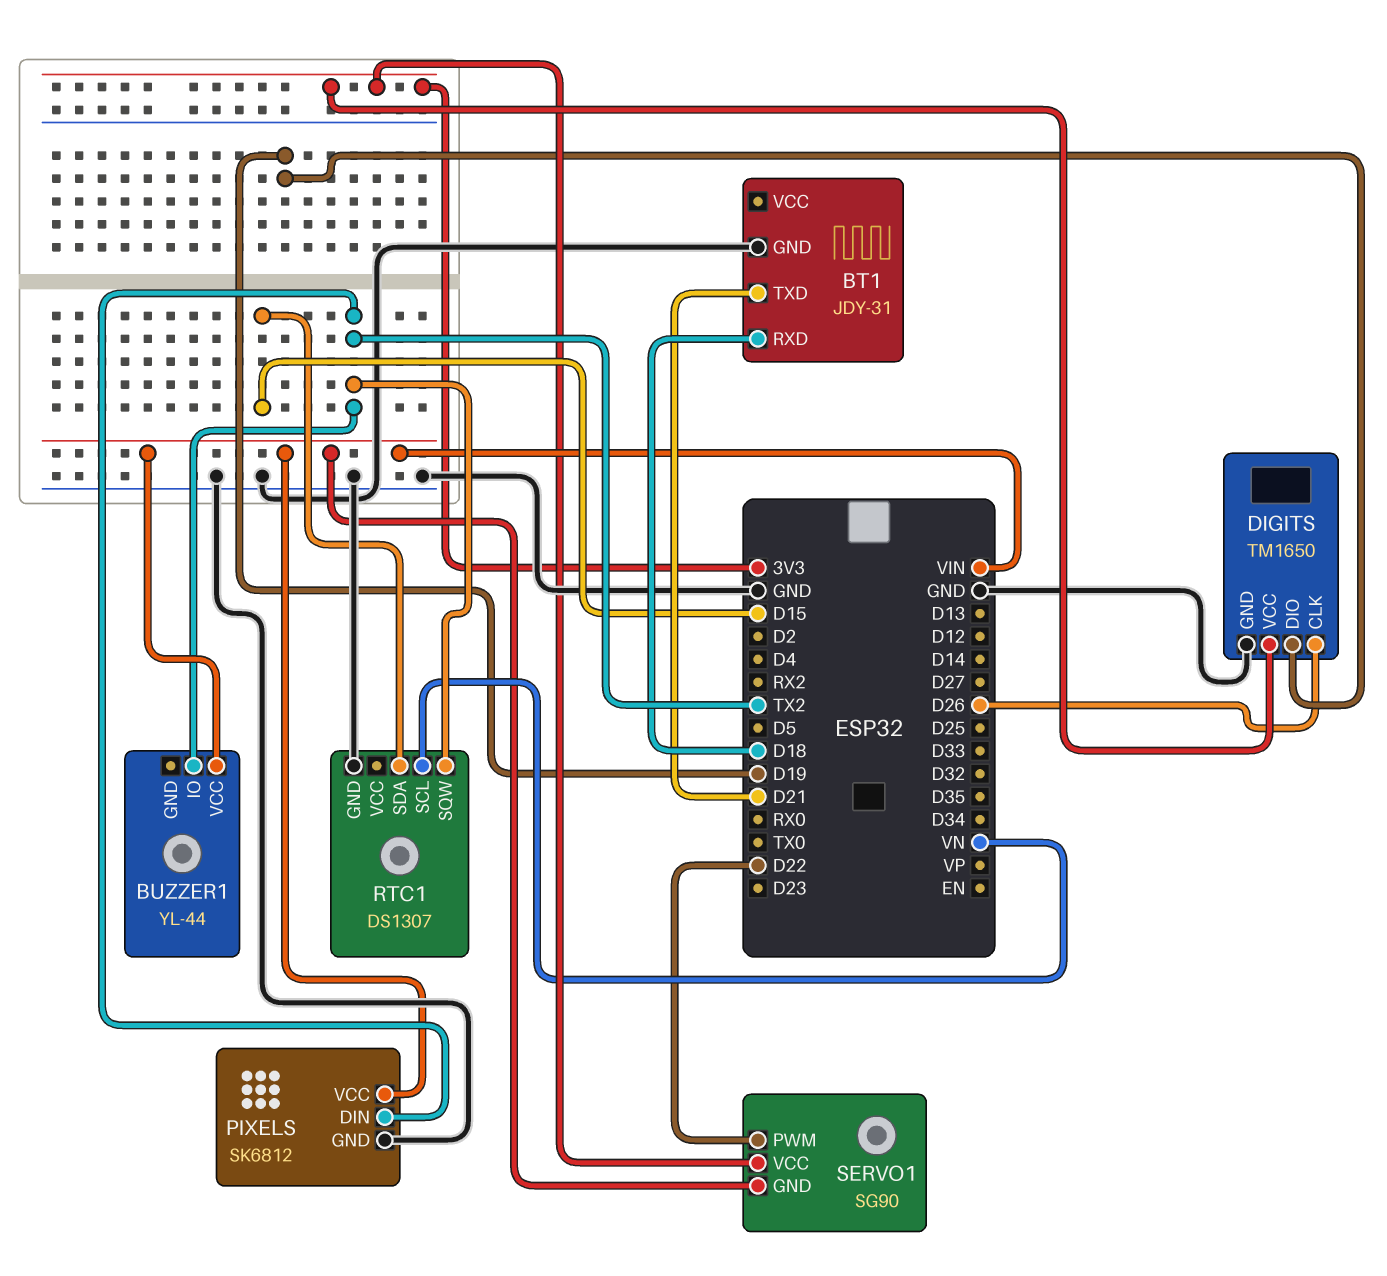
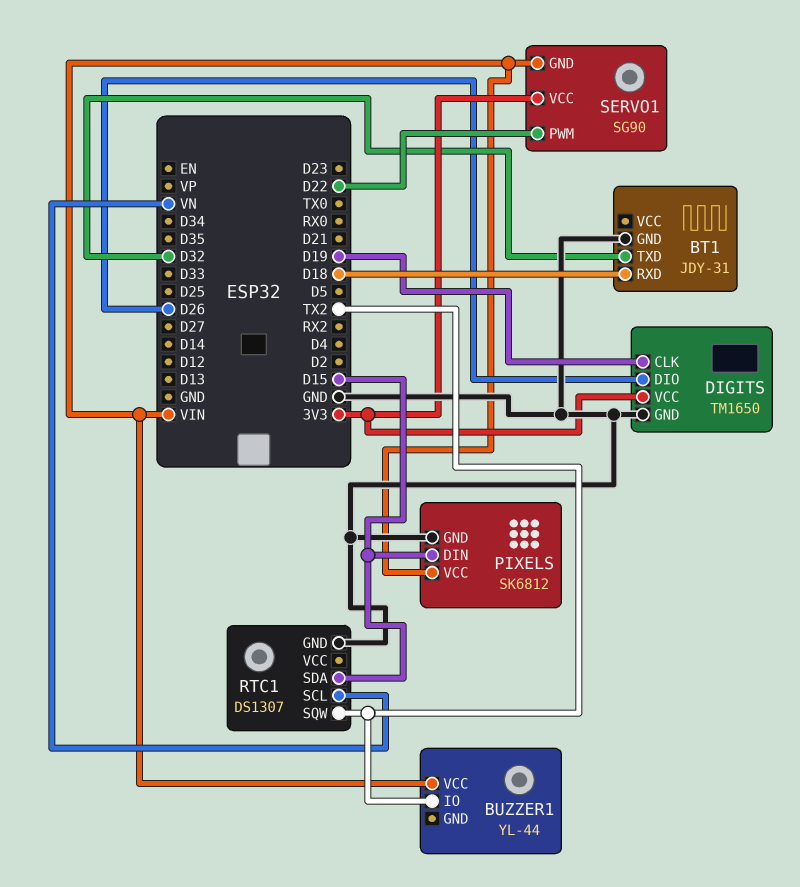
BT1 pin TXD: D21 -> D32
DIGITS pin CLK: D26 -> D19
DIGITS pin DIO: D19 -> D26
PIXELS pin DIN: TX2 -> D15

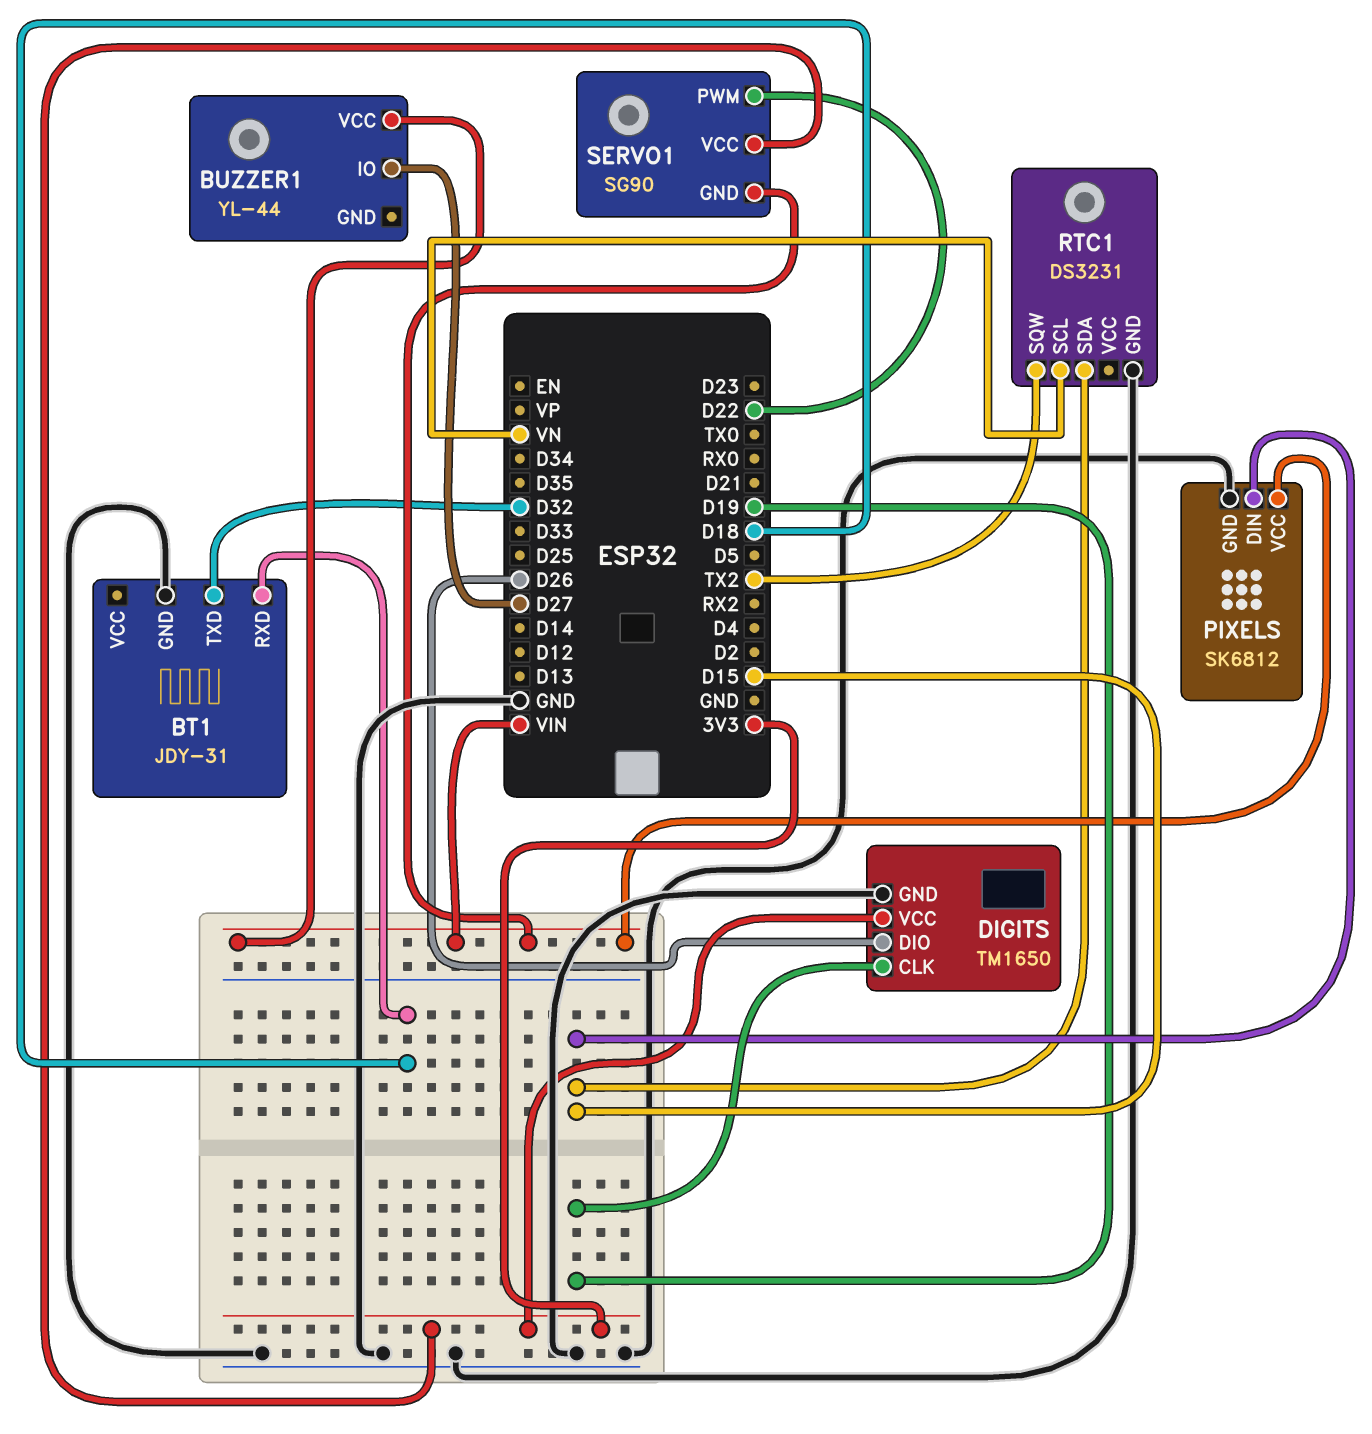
BUZZER1 pin IO: TX2 -> D27
RTC1: DS1307 -> DS3231

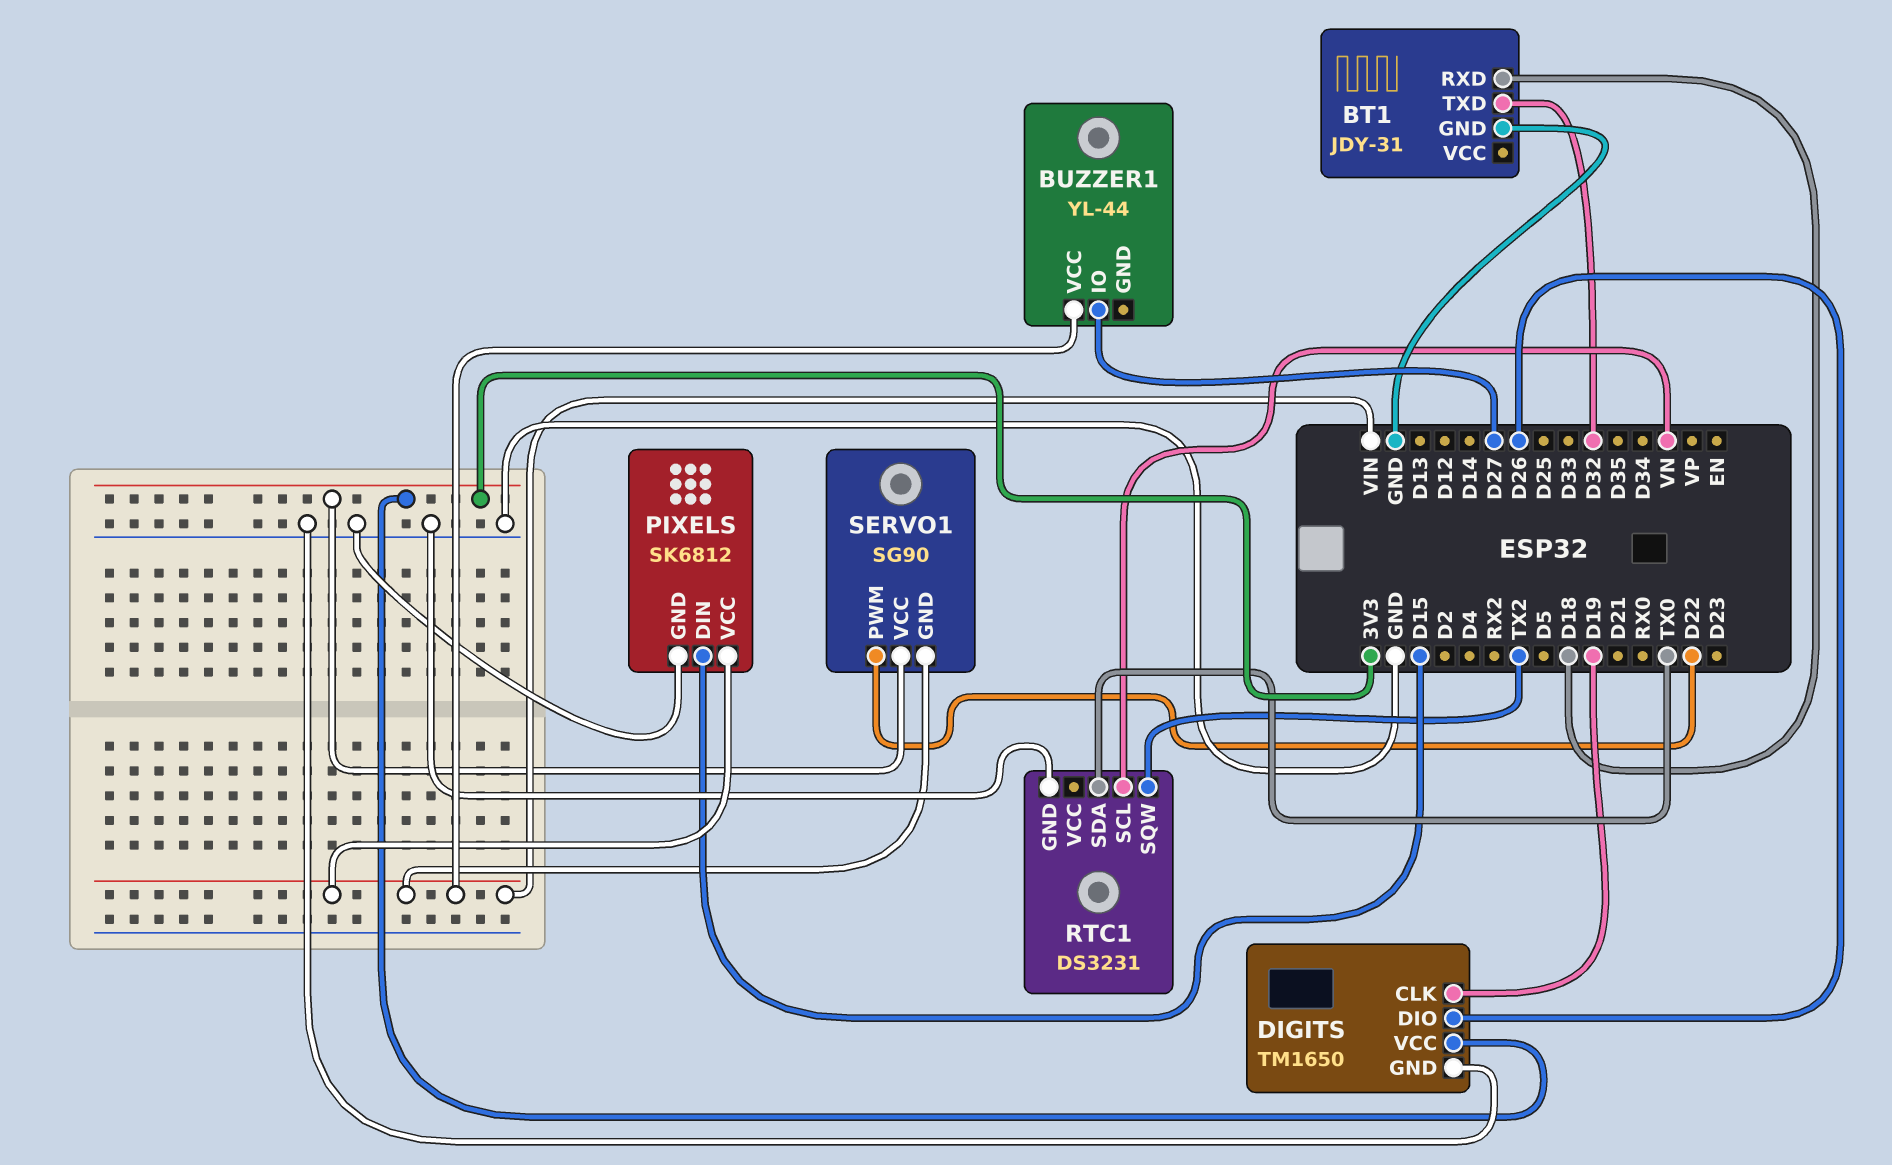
RTC1 pin SDA: D15 -> TX0

